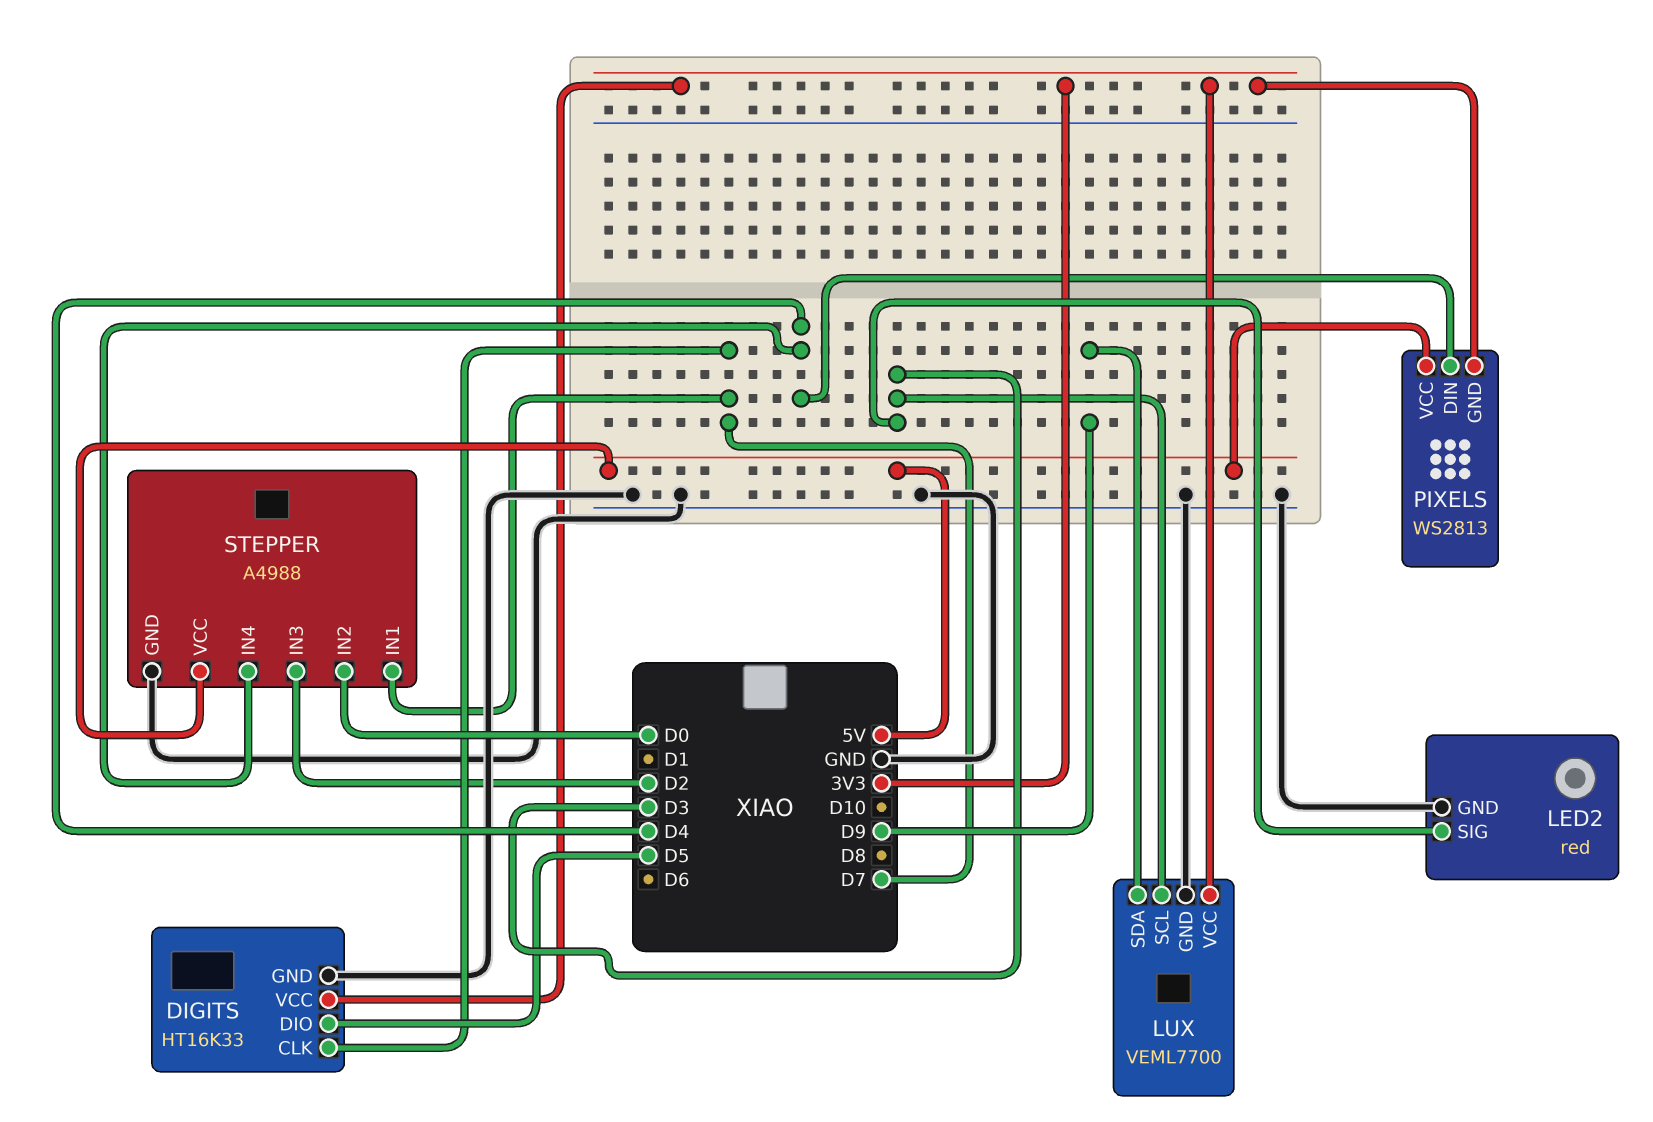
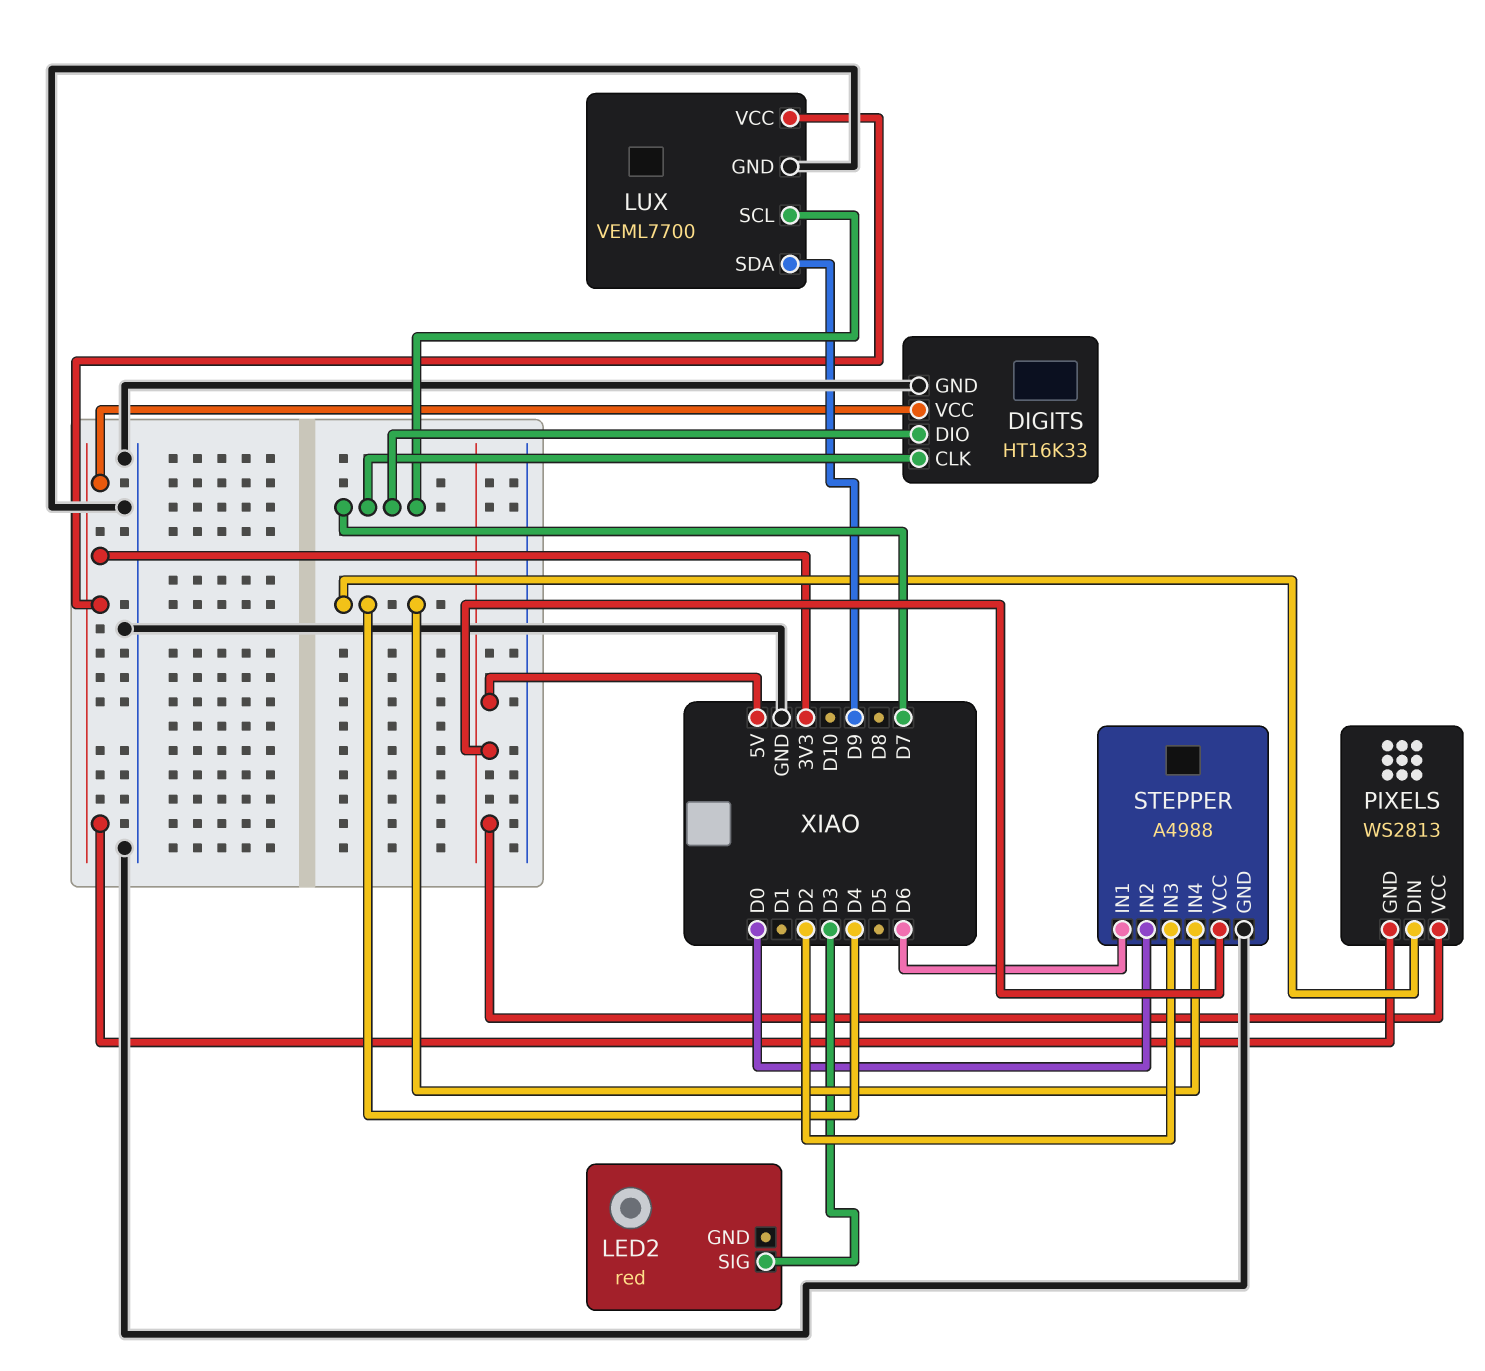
DIGITS pin DIO: D5 -> D7
LED2 pin GND: GND -> none
LUX pin SCL: D3 -> D7
STEPPER pin IN1: D7 -> D6

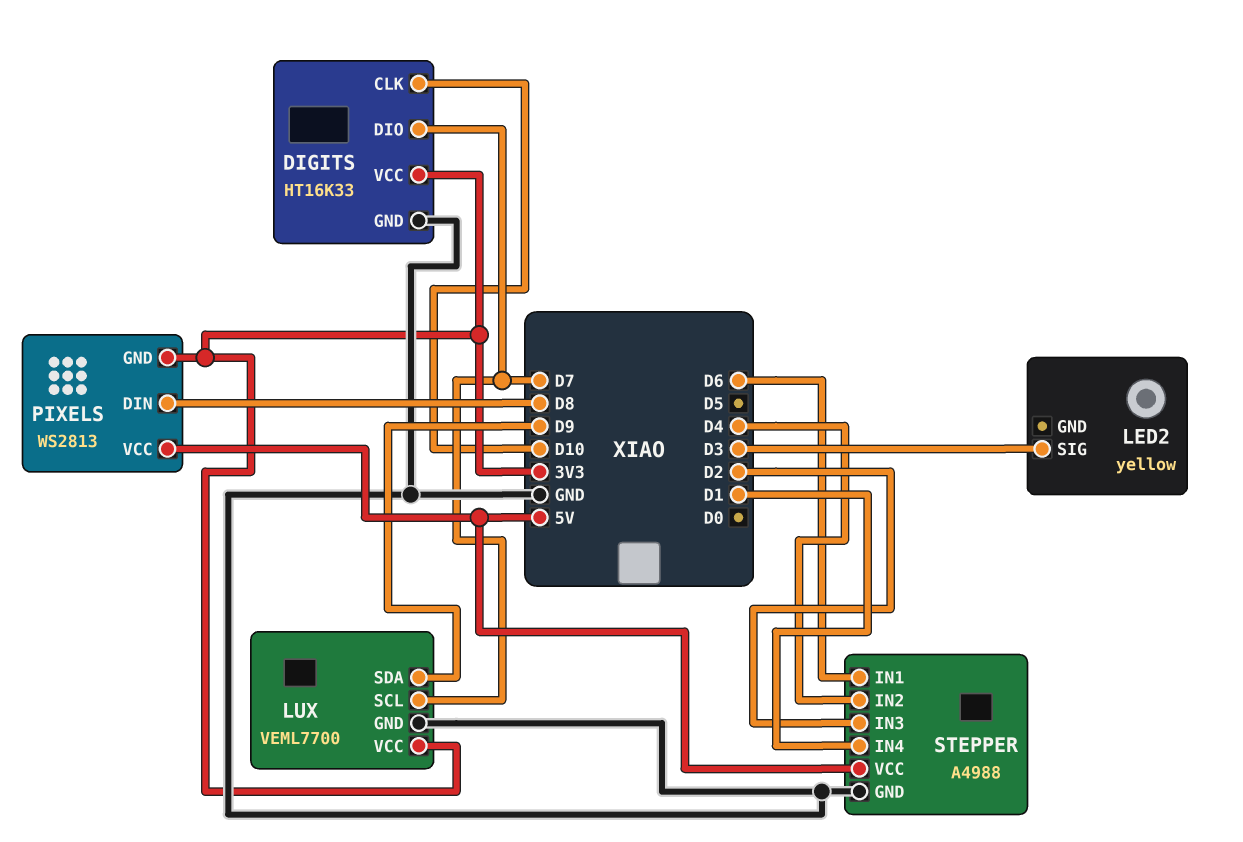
DIGITS pin CLK: D7 -> D10
LED2: red -> yellow
PIXELS pin DIN: D4 -> D8
STEPPER pin IN2: D0 -> D4
STEPPER pin IN4: D4 -> D1

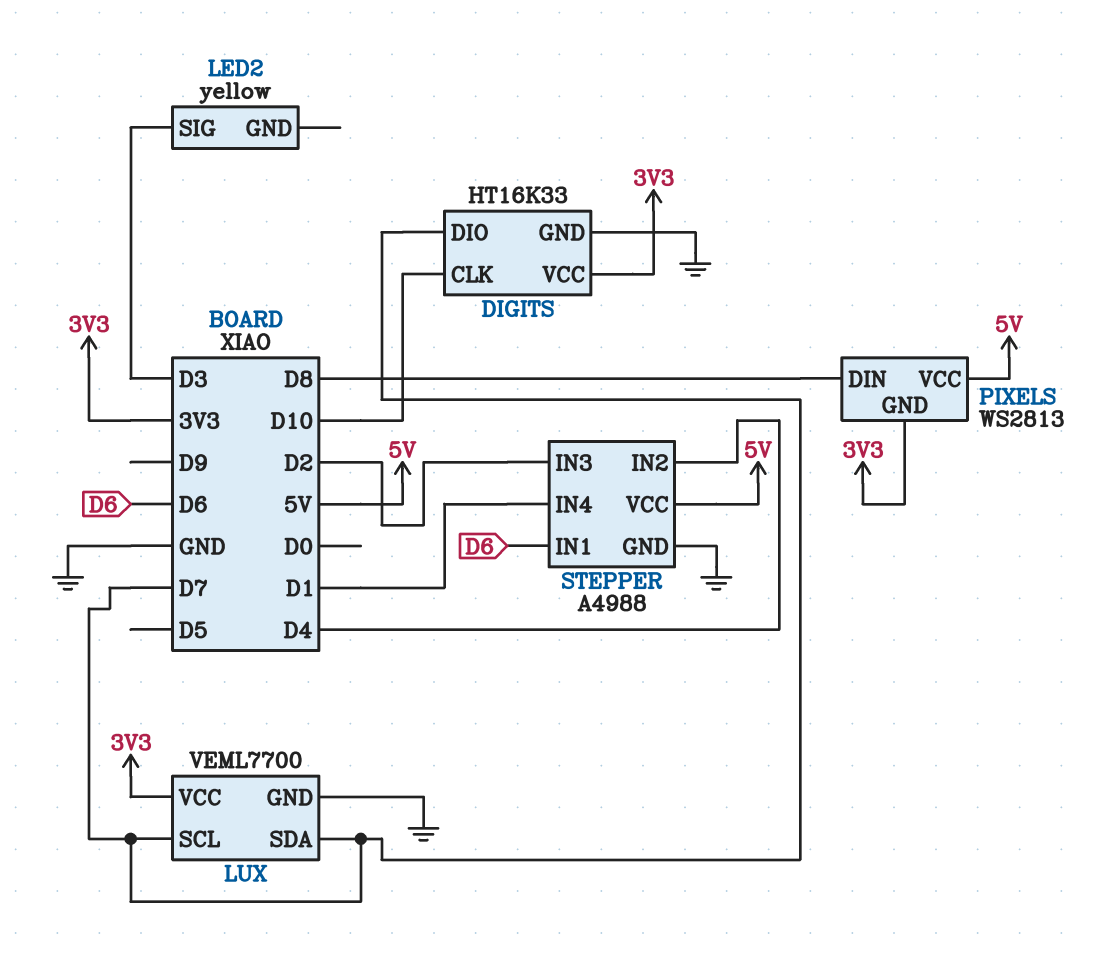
LUX pin SDA: D9 -> D7

